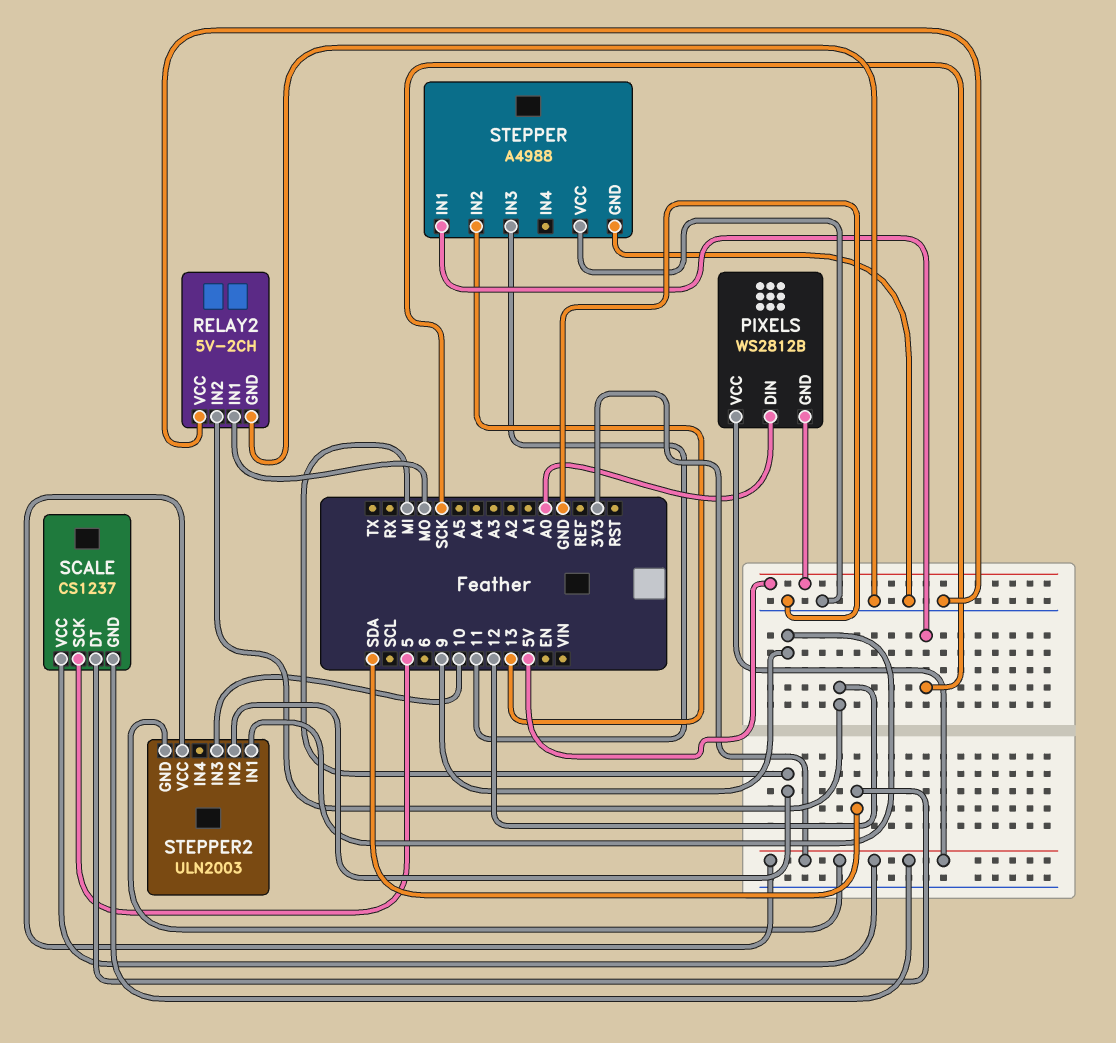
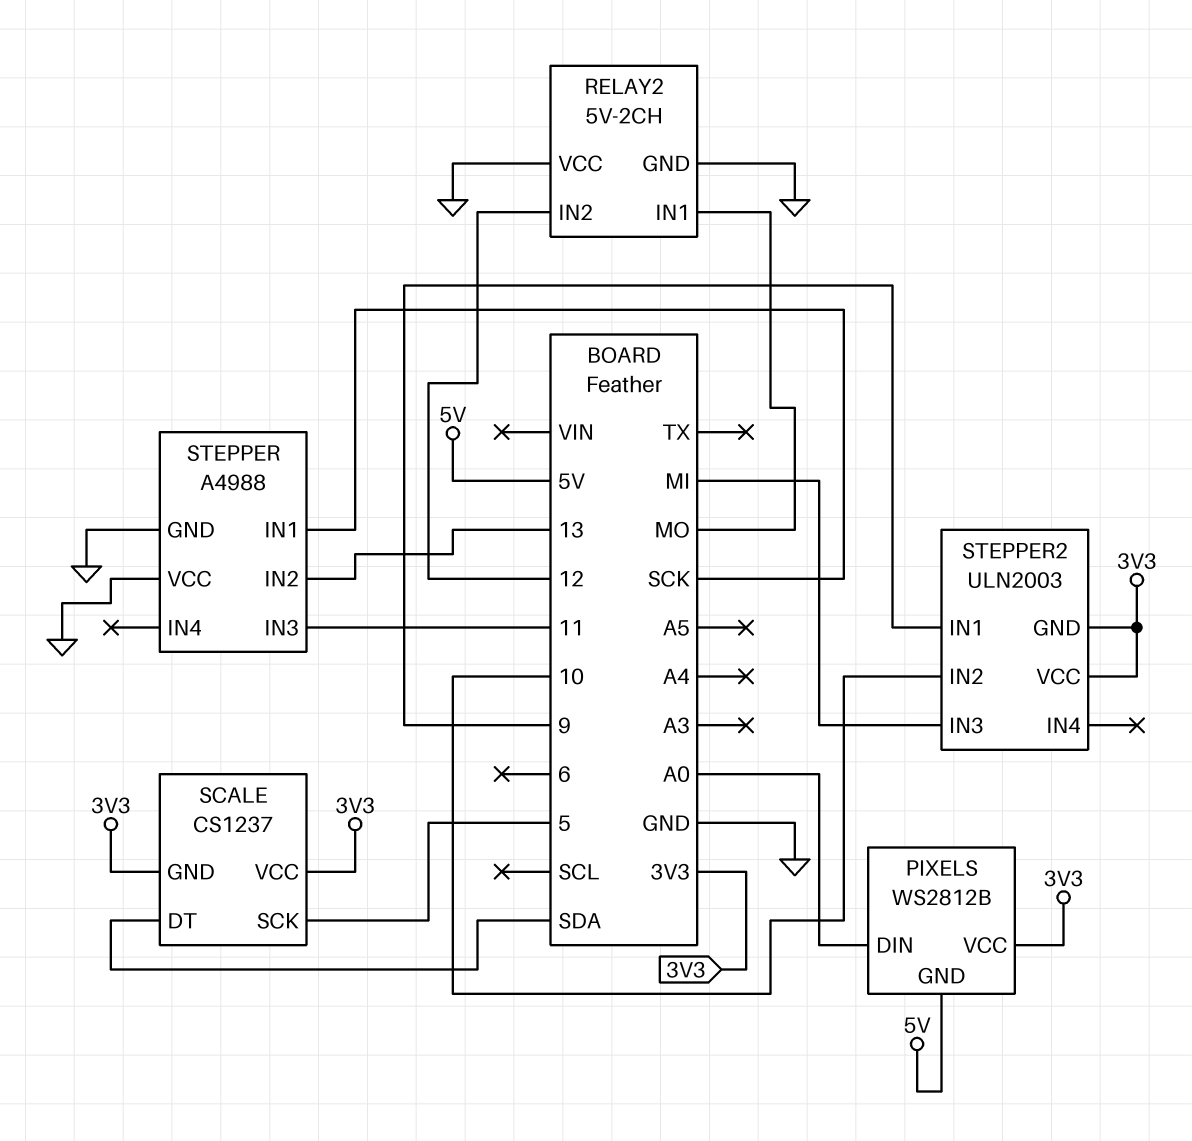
STEPPER2 pin IN2: MI -> 10
STEPPER2 pin IN3: 10 -> MI

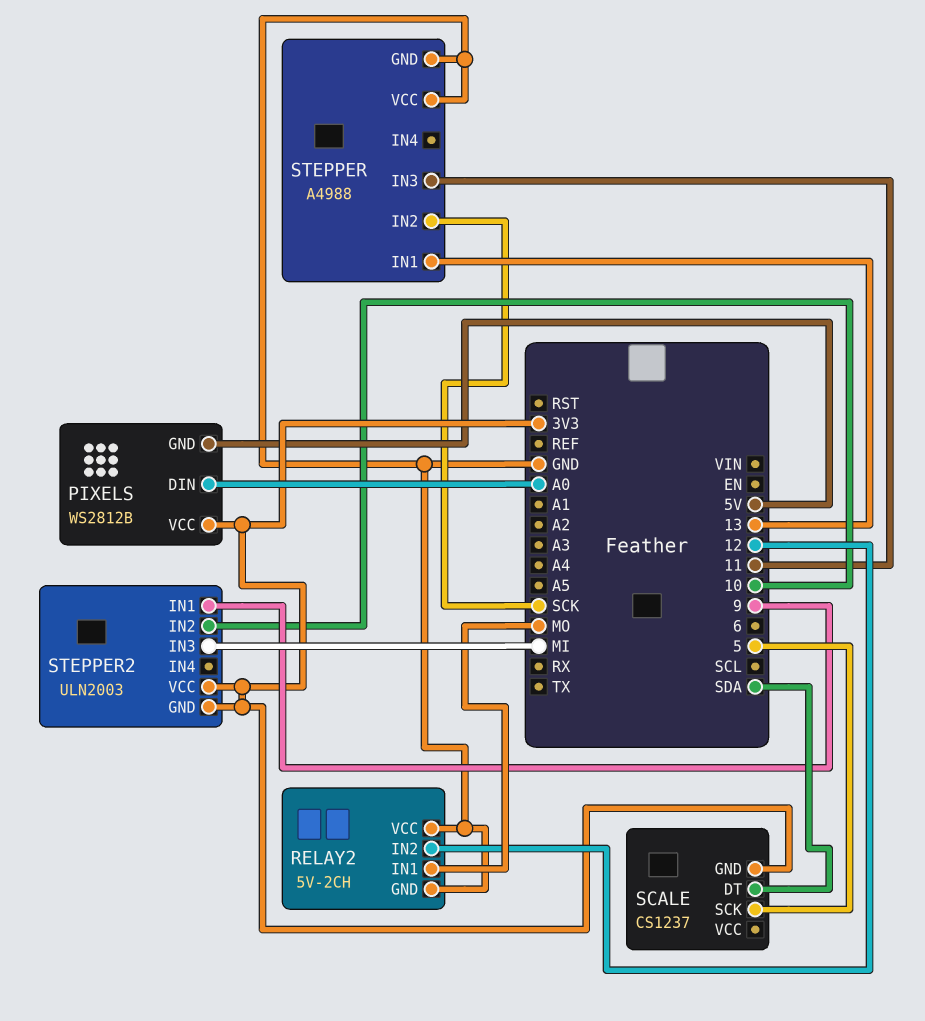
SCALE pin VCC: 3V3 -> none
STEPPER pin IN1: SCK -> 13
STEPPER pin IN2: 13 -> SCK

